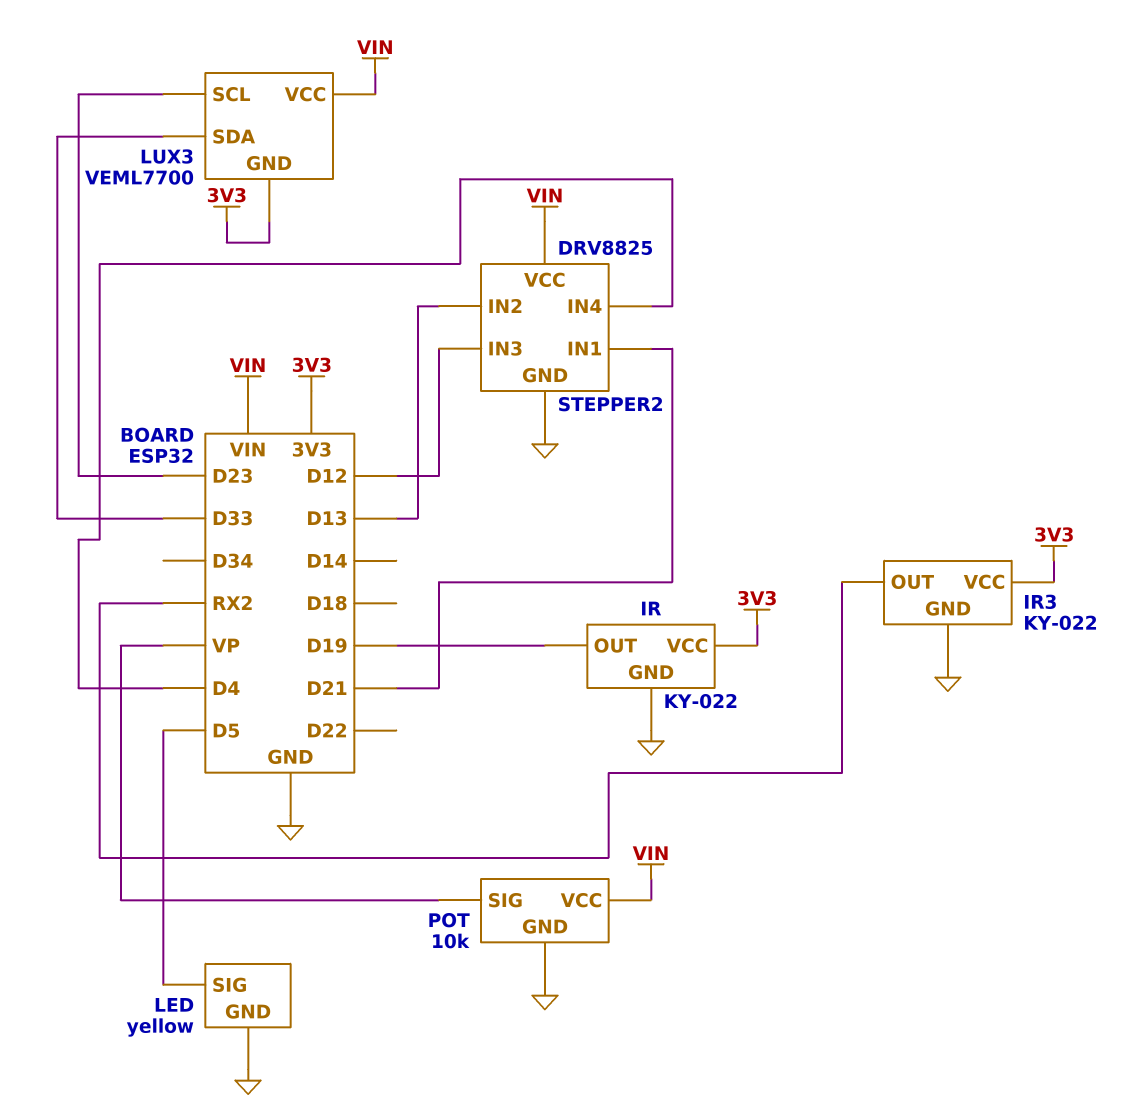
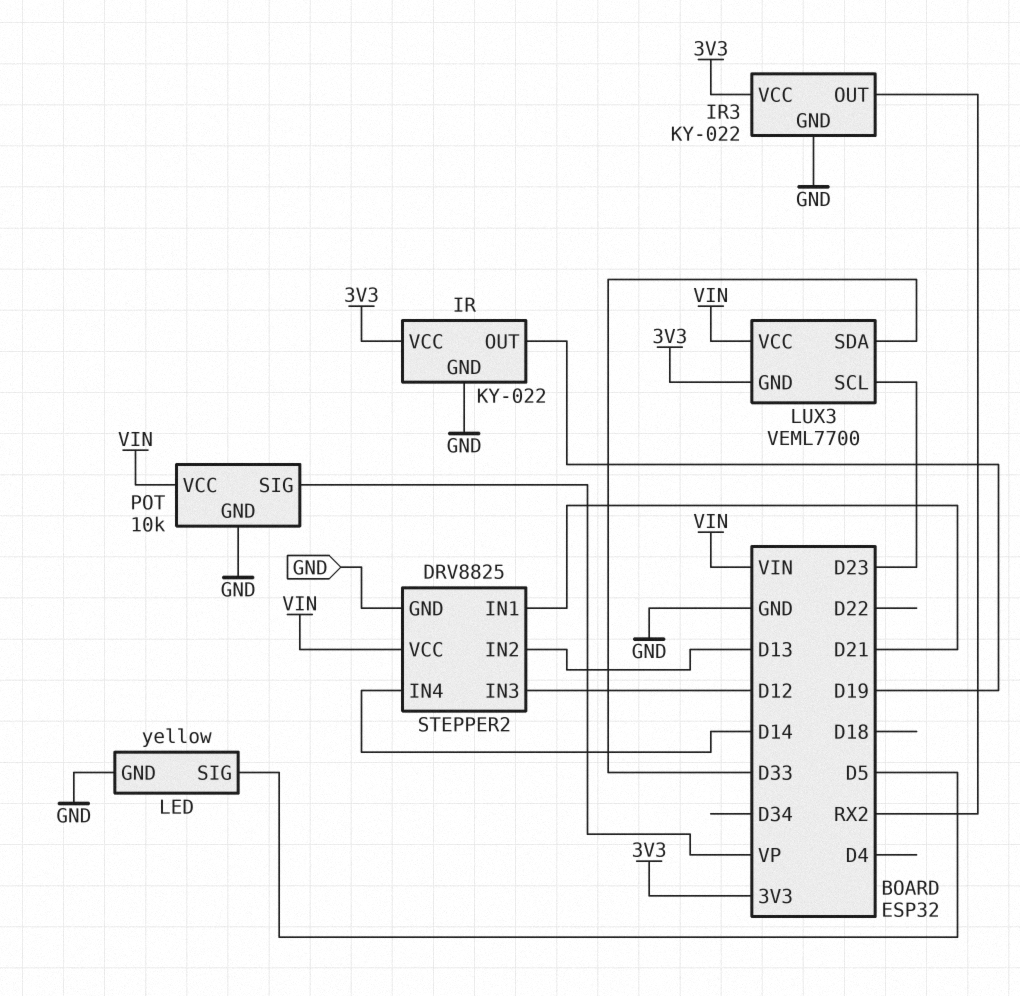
STEPPER2 pin IN4: D4 -> D14

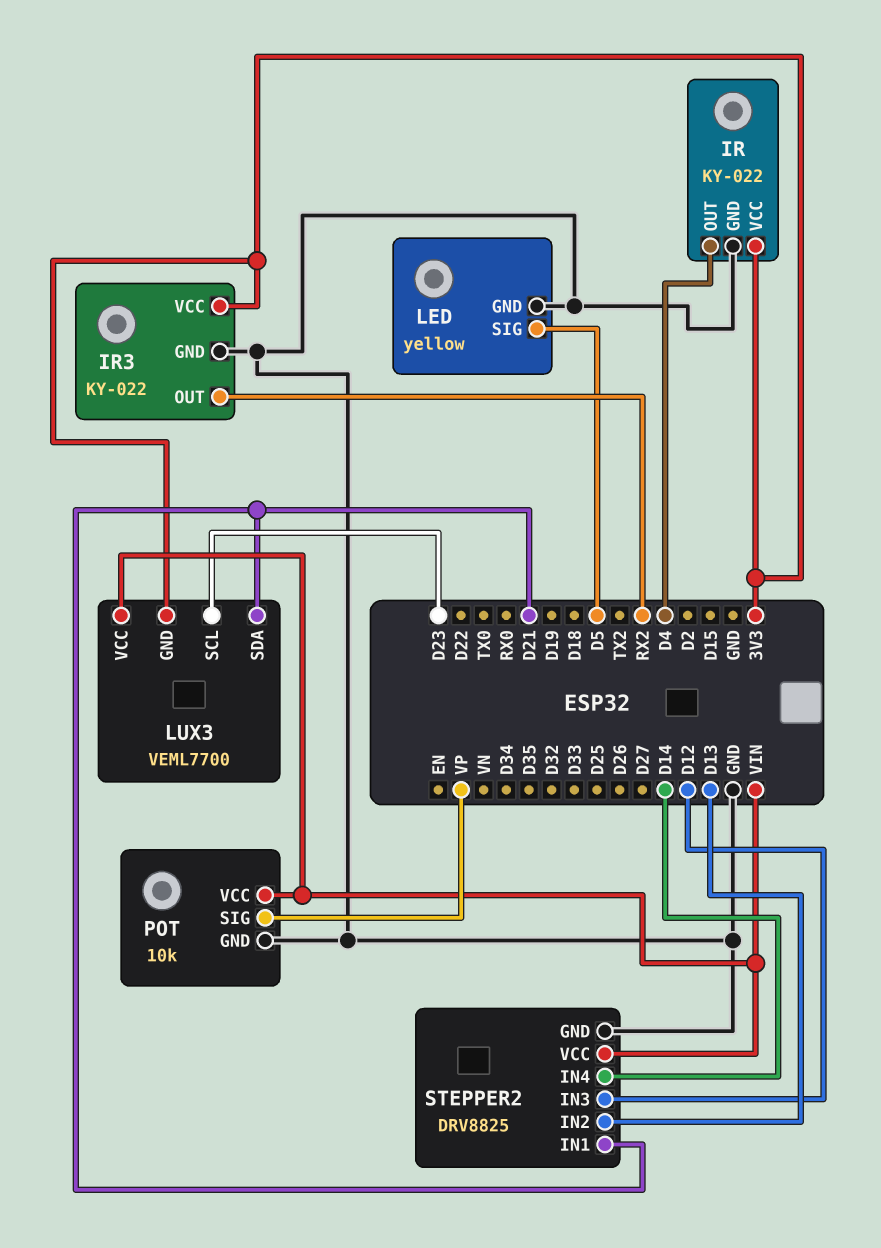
IR pin OUT: D19 -> D4
LUX3 pin SDA: D33 -> D21

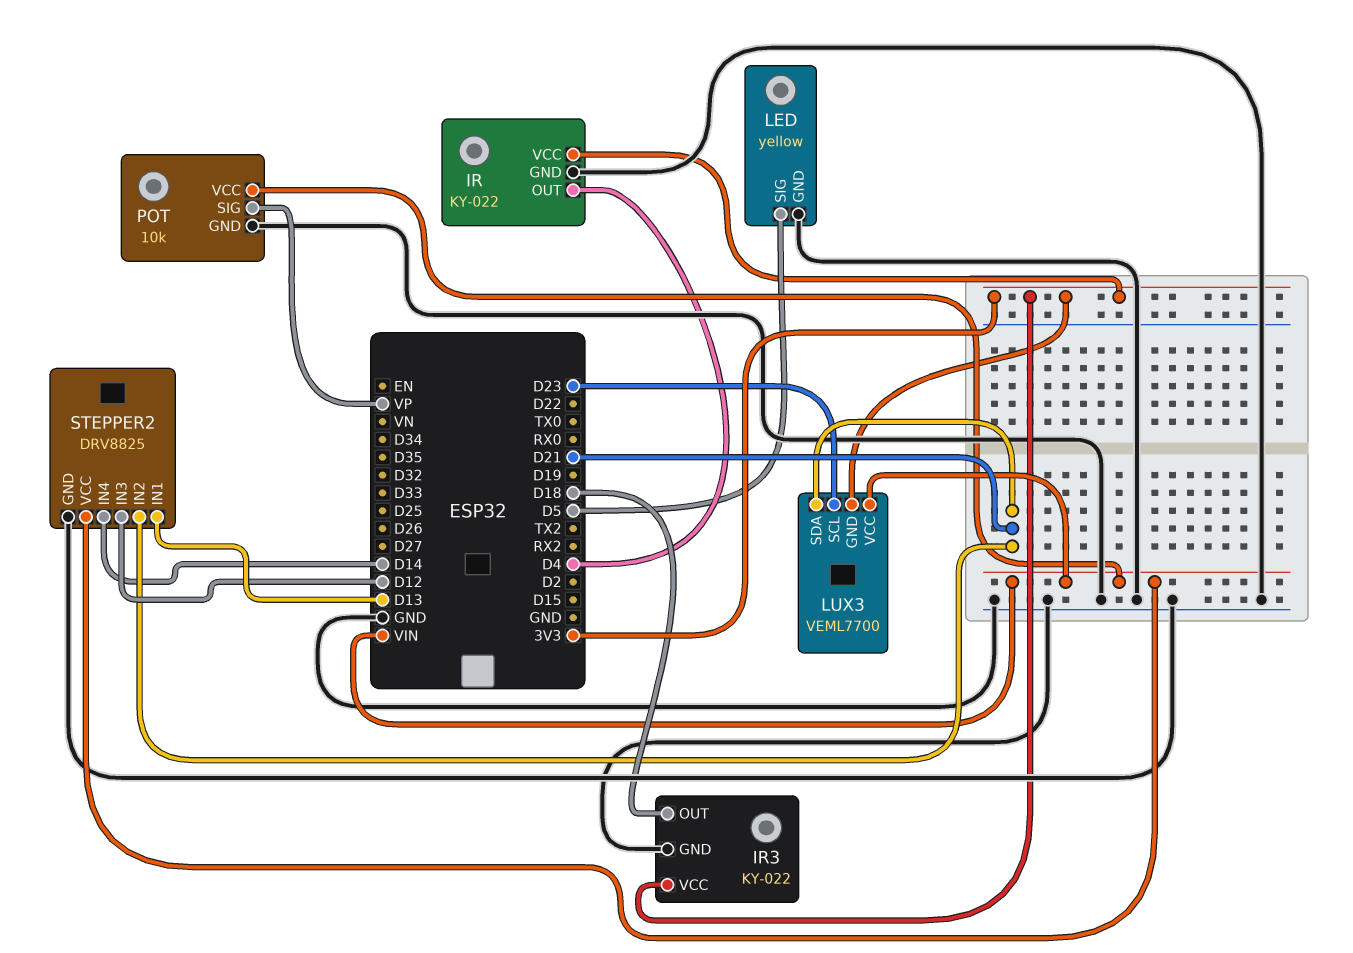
IR3 pin OUT: RX2 -> D18
STEPPER2 pin IN1: D21 -> D13
STEPPER2 pin IN2: D13 -> D21

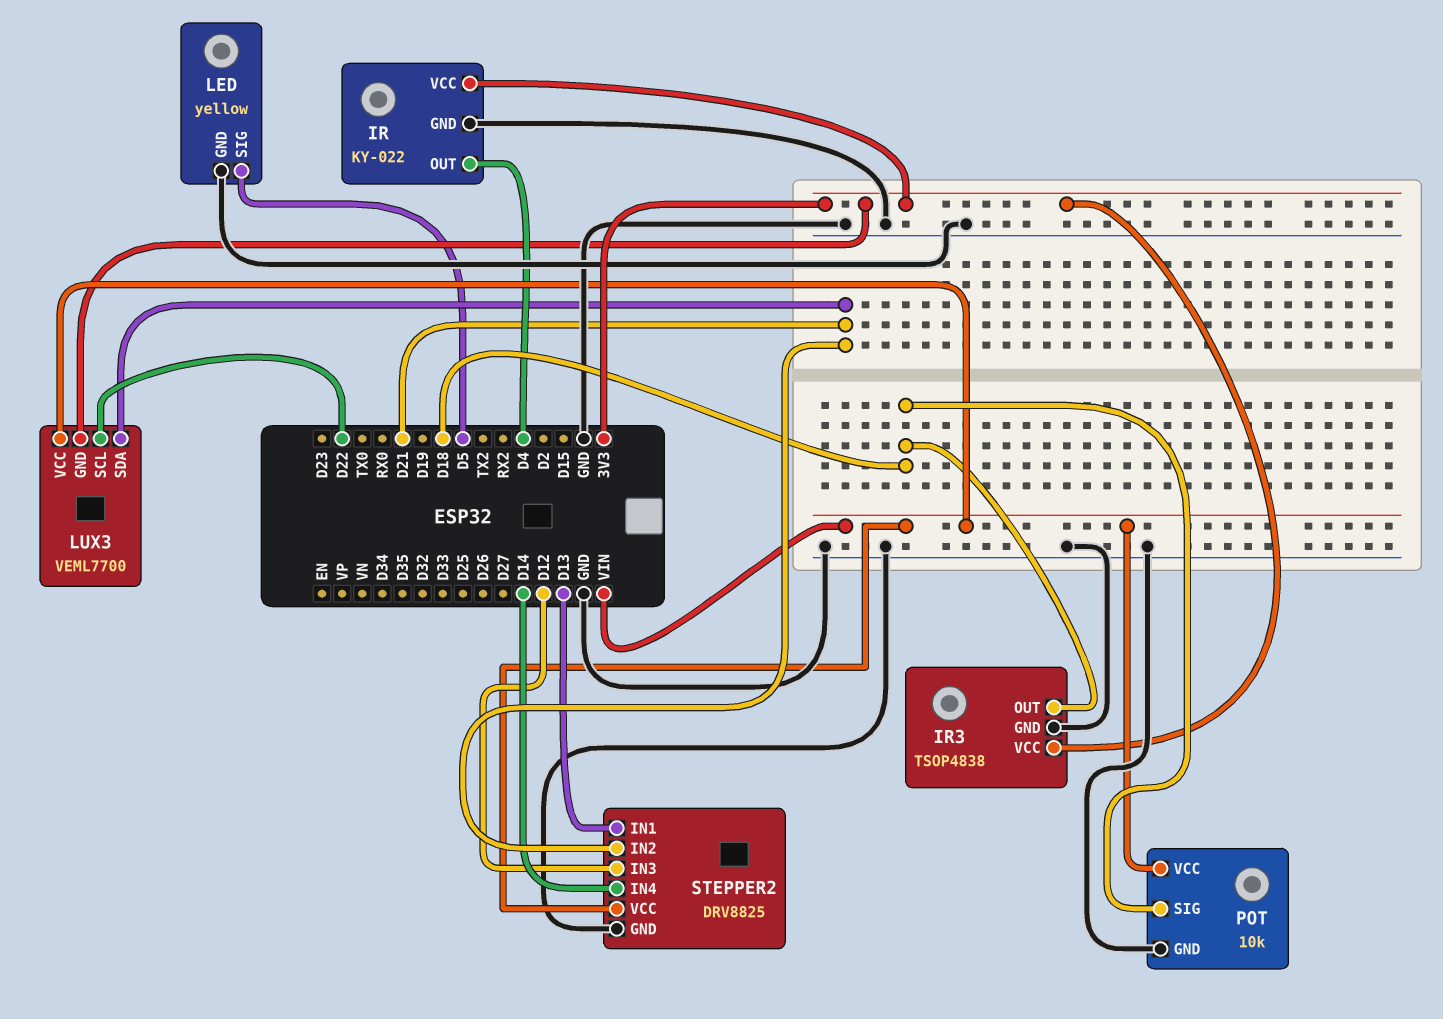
IR3: KY-022 -> TSOP4838
LUX3 pin SCL: D23 -> D22
POT pin SIG: VP -> D18

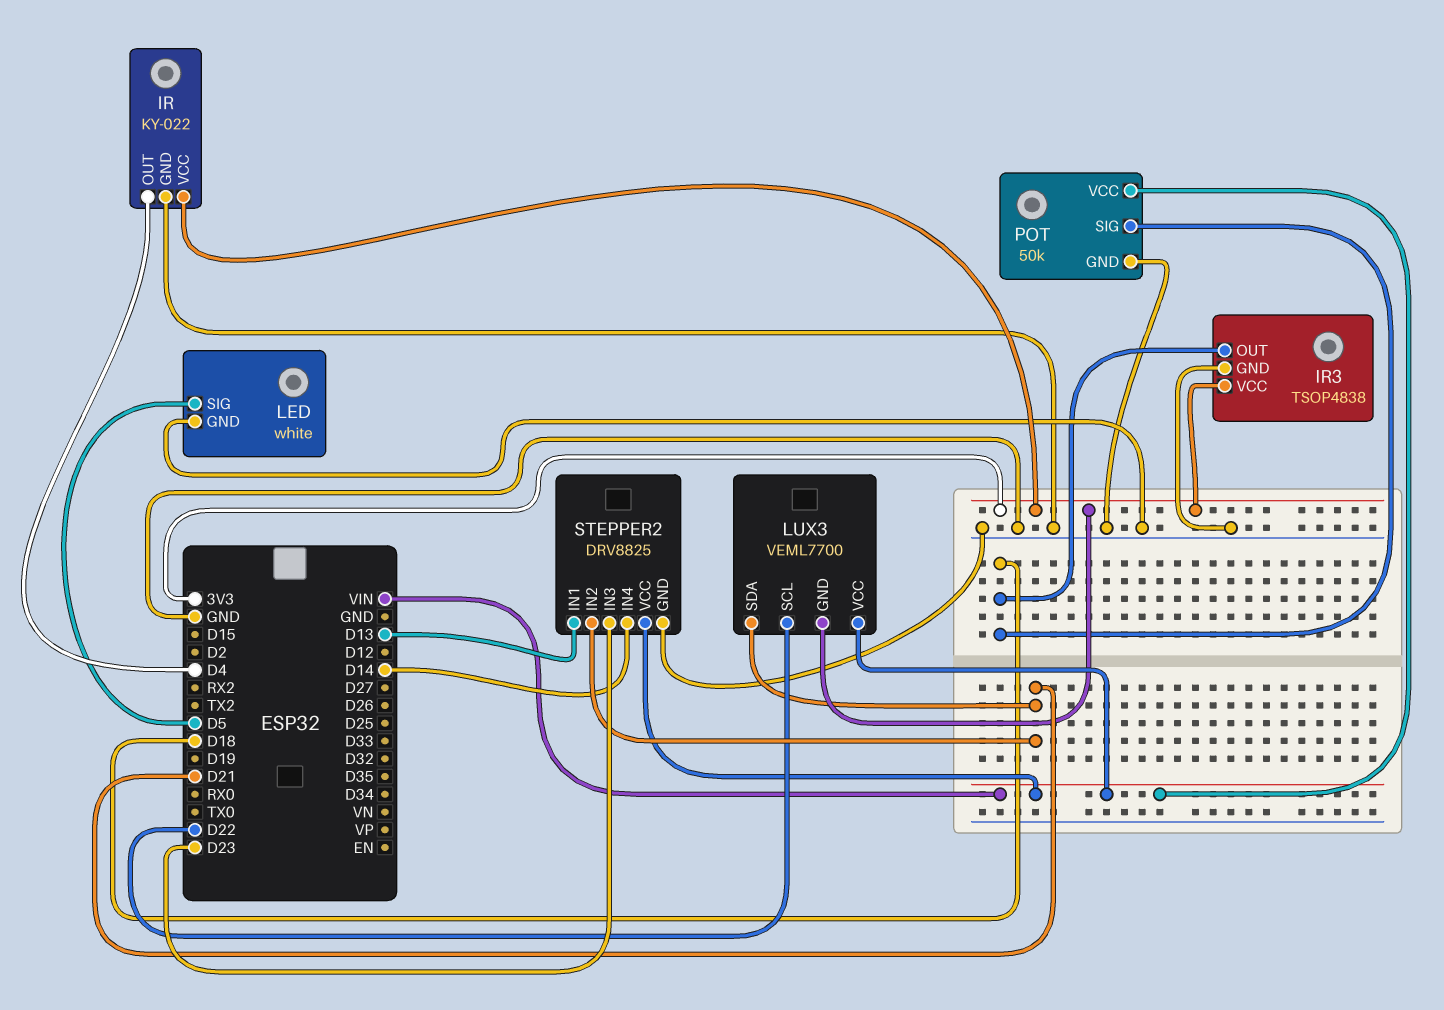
LED: yellow -> white
POT: 10k -> 50k
STEPPER2 pin IN3: D12 -> D23

